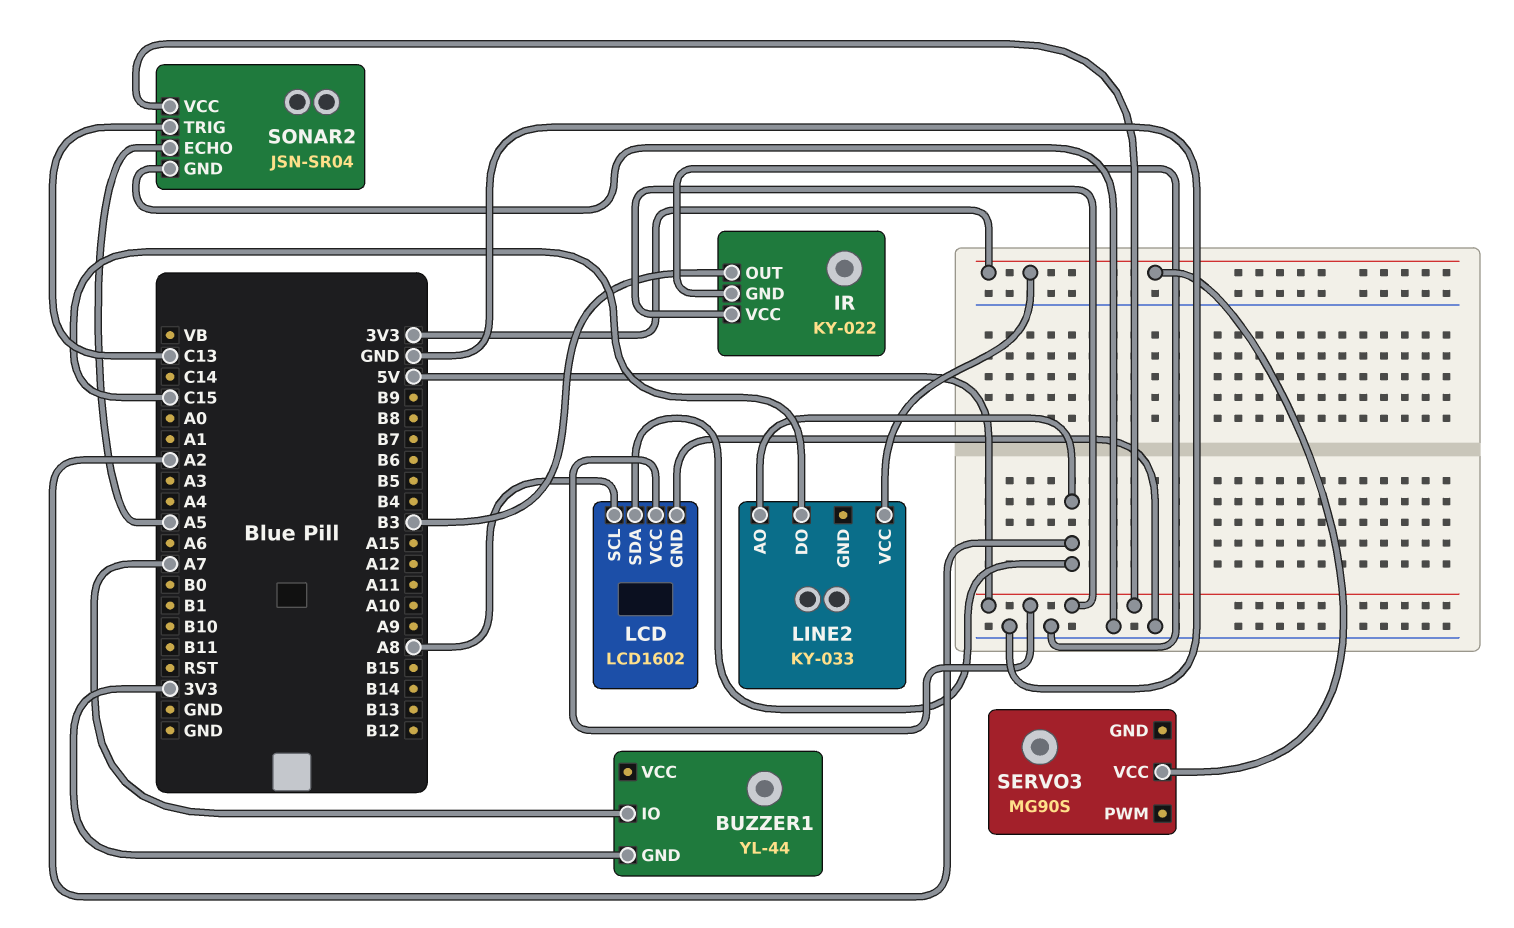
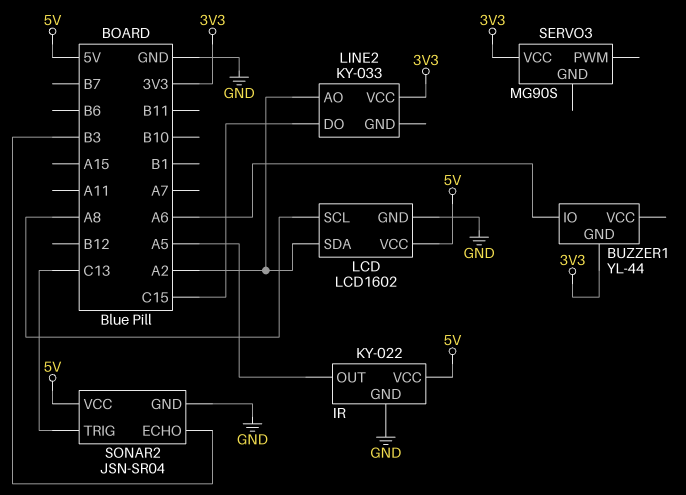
BUZZER1 pin IO: A7 -> A6
IR pin OUT: B3 -> A5
SONAR2 pin ECHO: A5 -> B3

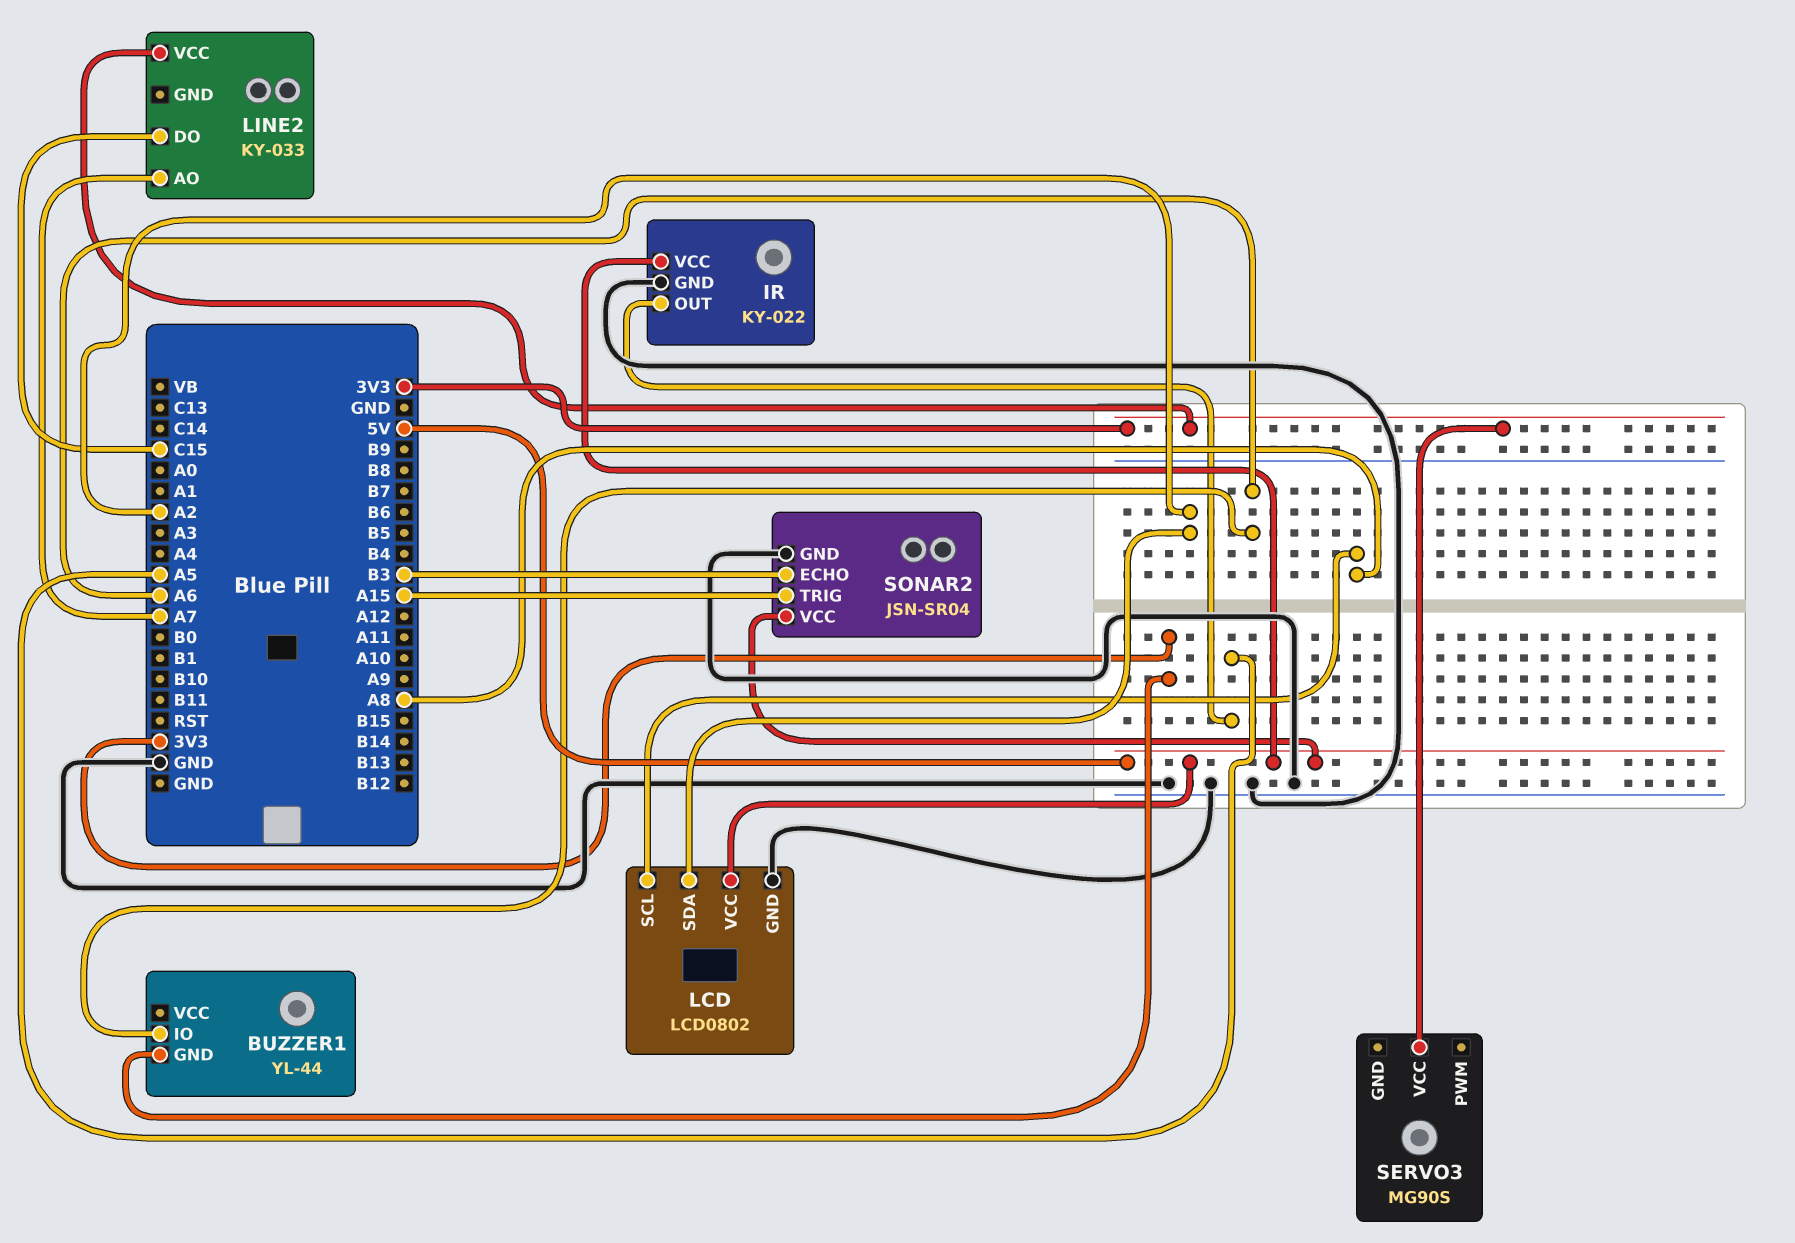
LCD: LCD1602 -> LCD0802
LINE2 pin AO: A2 -> A7
SONAR2 pin TRIG: C13 -> A15

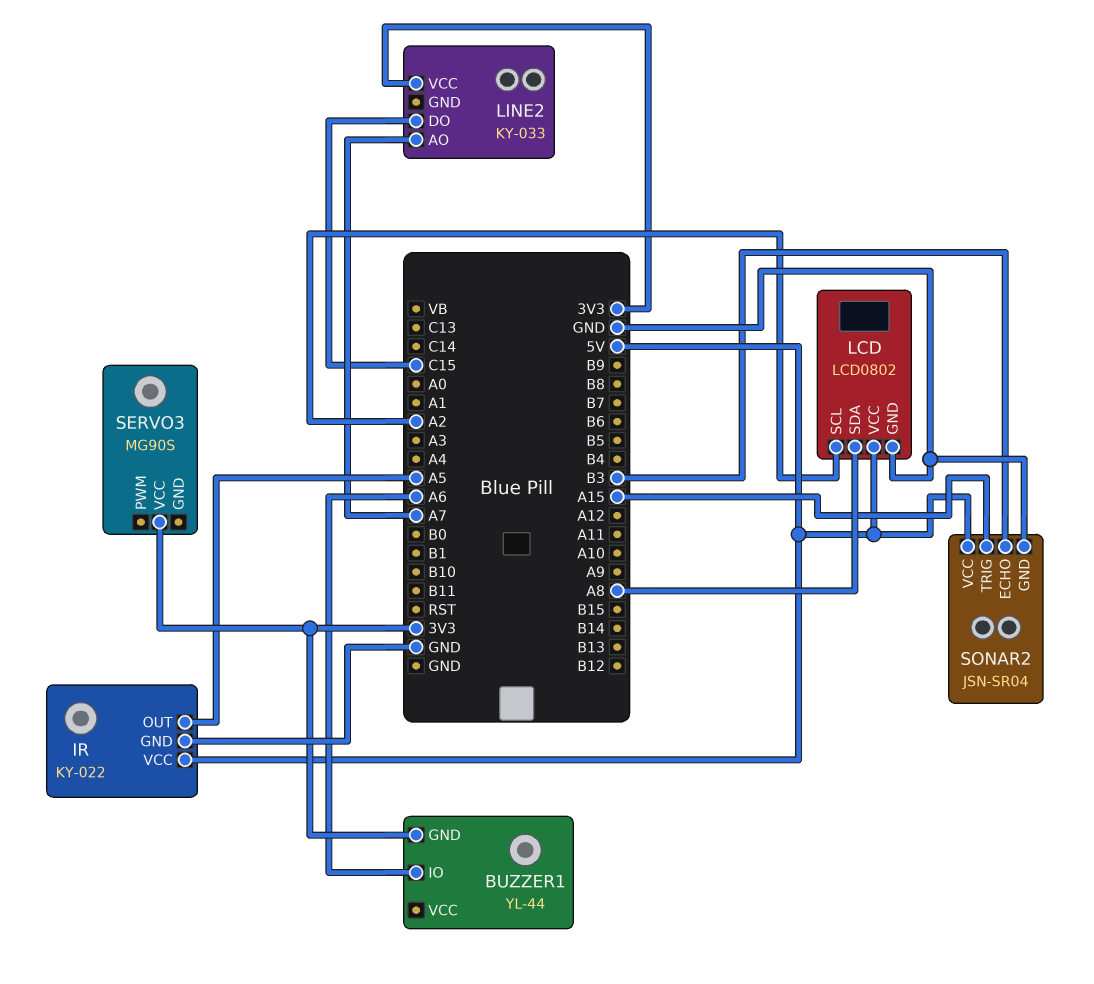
LCD pin SCL: A8 -> A2
LCD pin SDA: A2 -> A8

